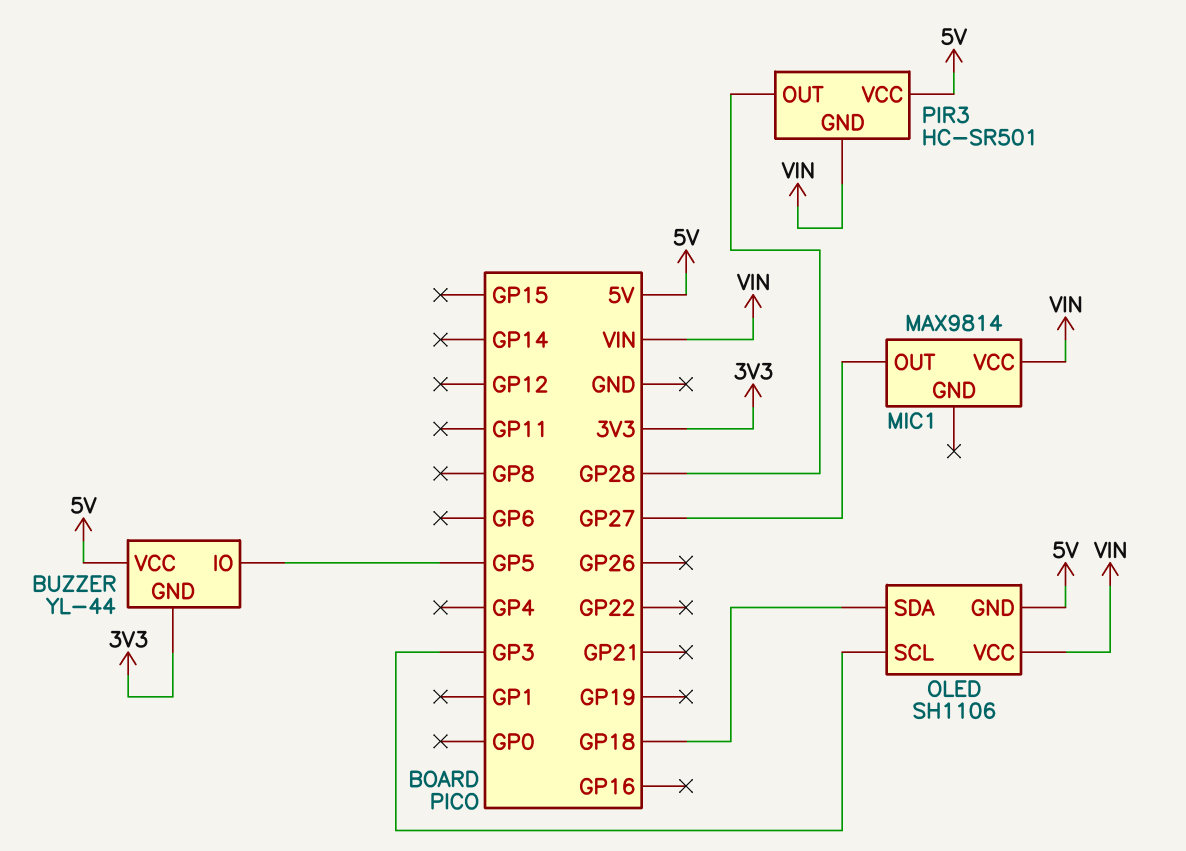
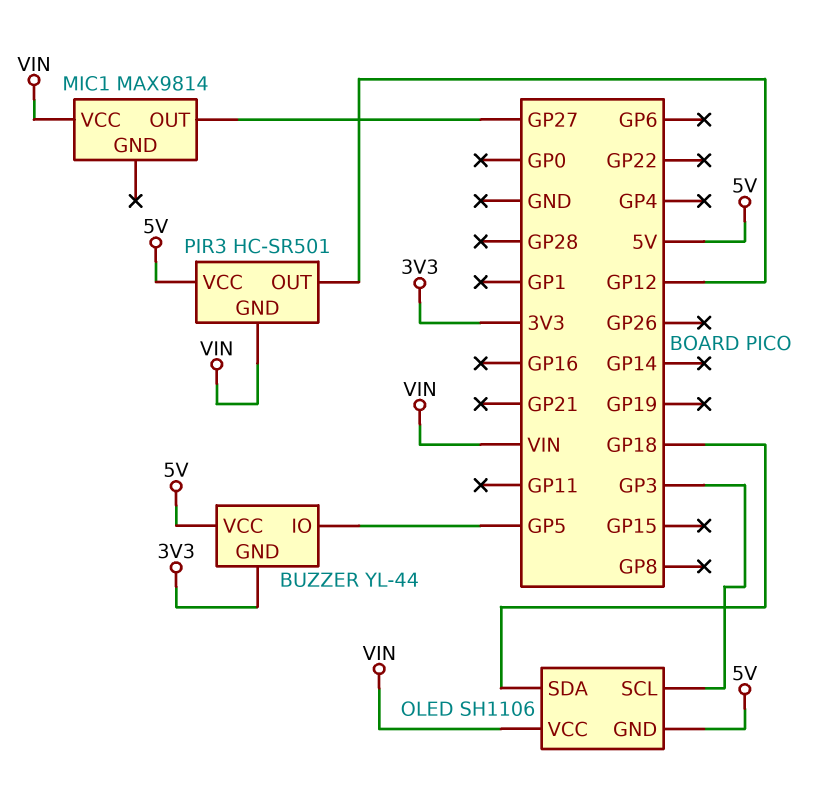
PIR3 pin OUT: GP28 -> GP12

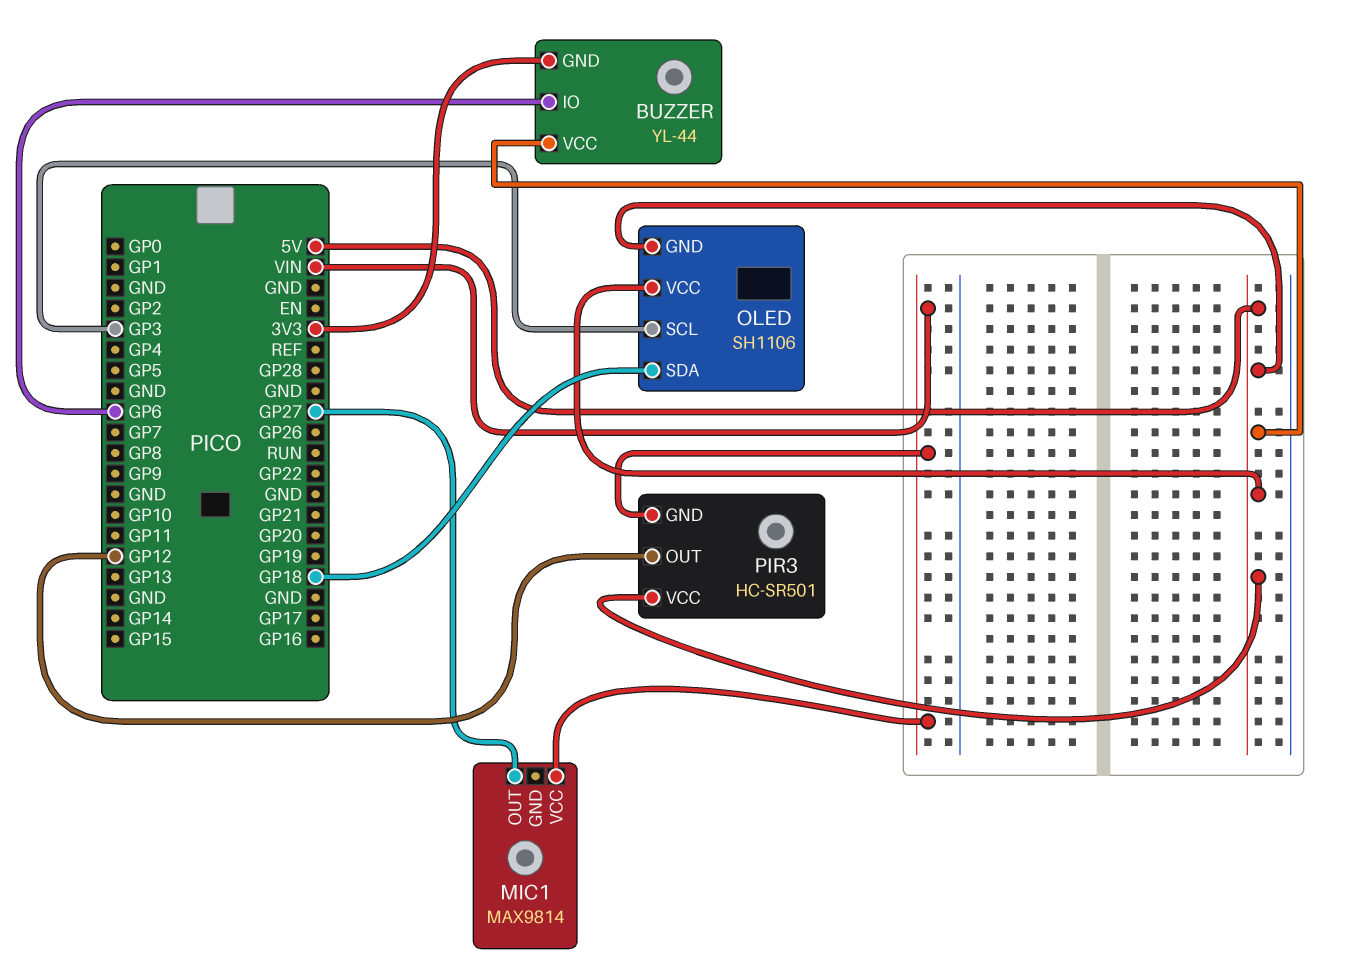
BUZZER pin IO: GP5 -> GP6
OLED pin VCC: VIN -> 5V

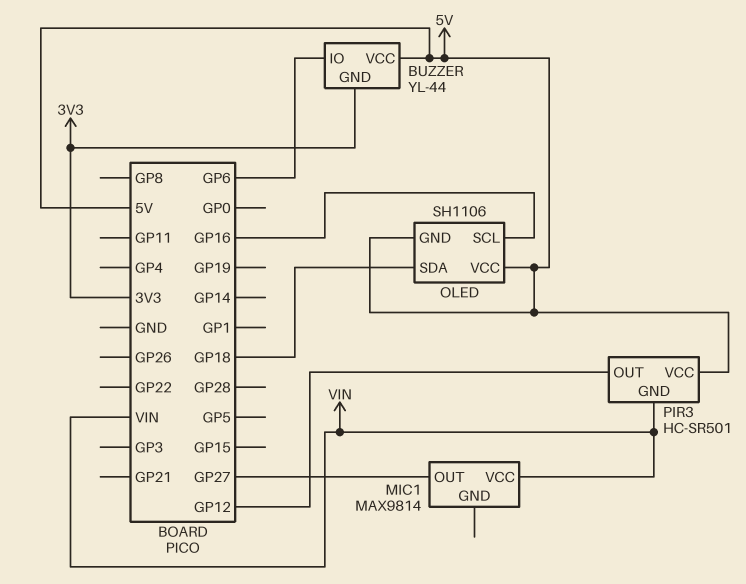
OLED pin SCL: GP3 -> GP16

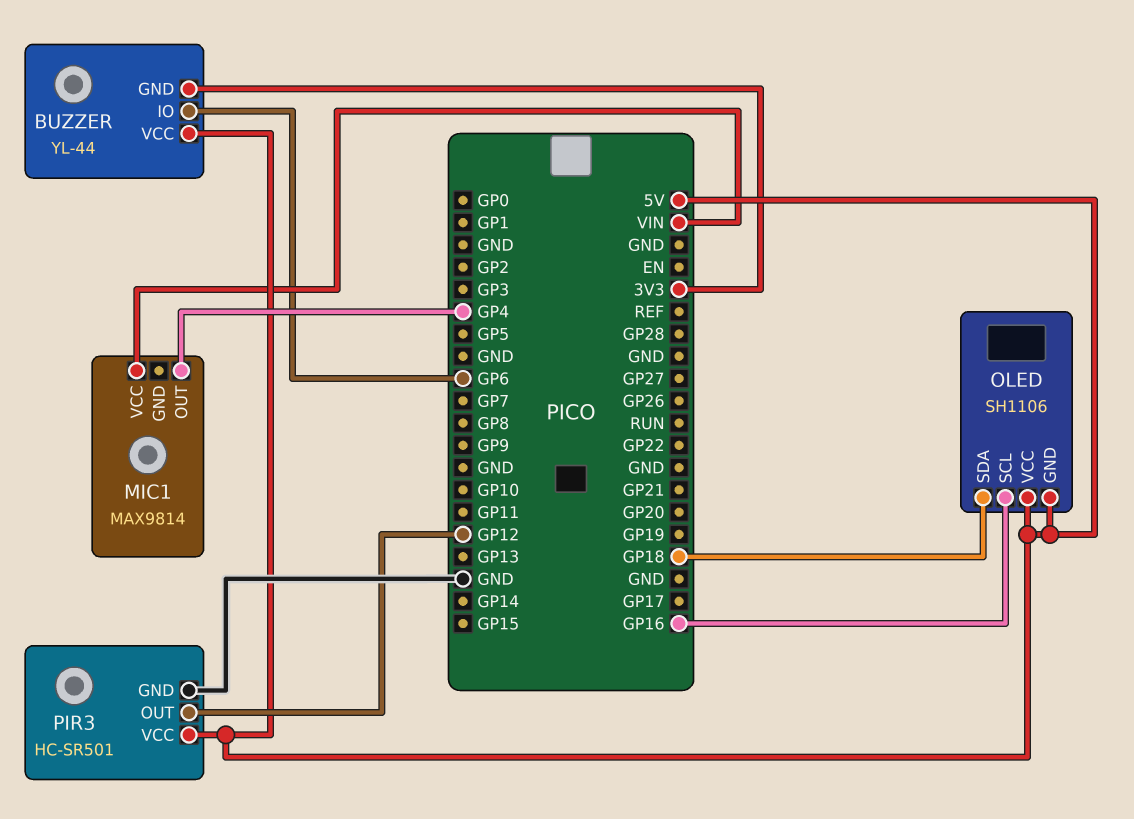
MIC1 pin OUT: GP27 -> GP4
PIR3 pin GND: VIN -> GND

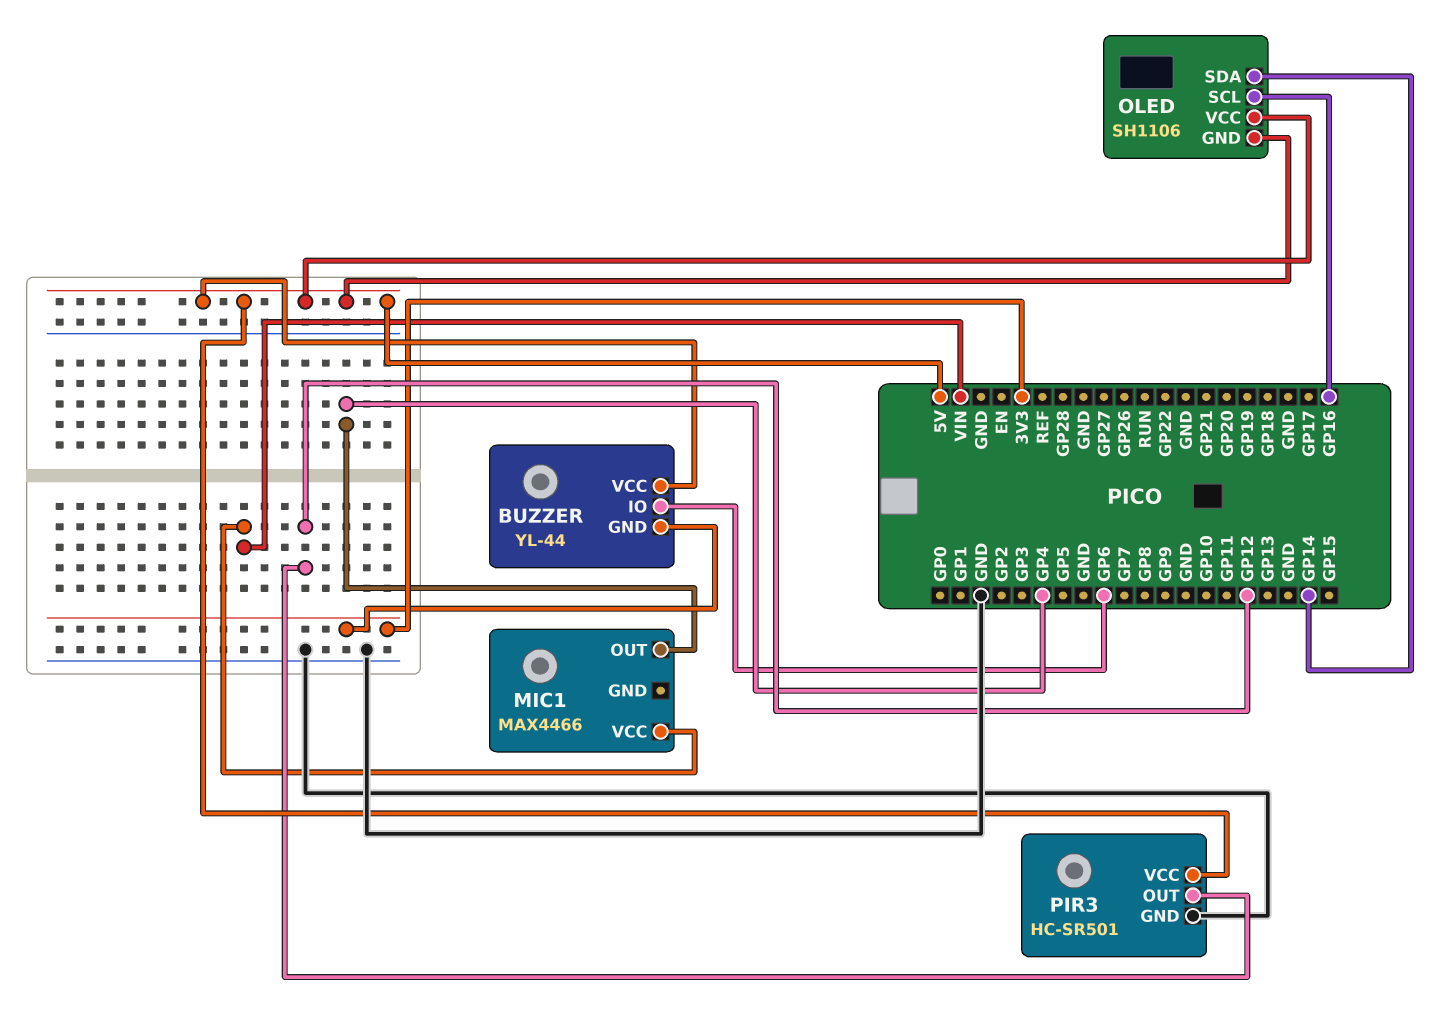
MIC1: MAX9814 -> MAX4466
OLED pin SDA: GP18 -> GP14

